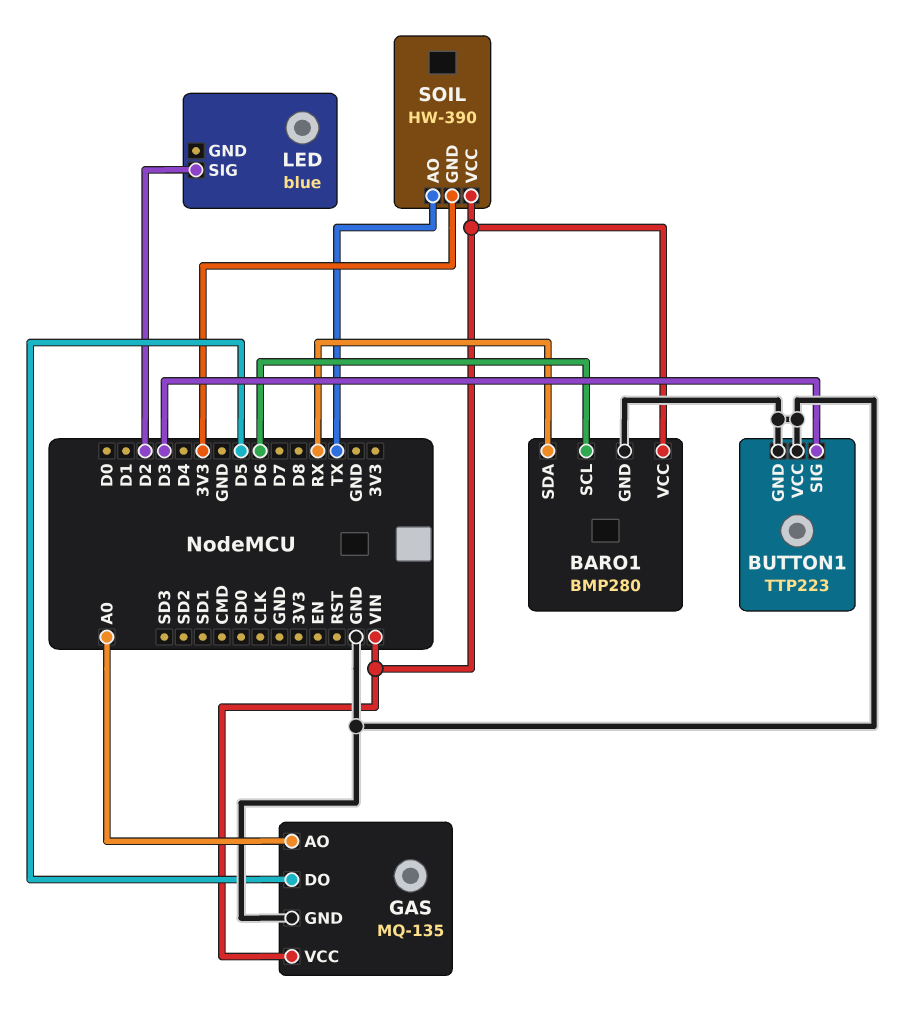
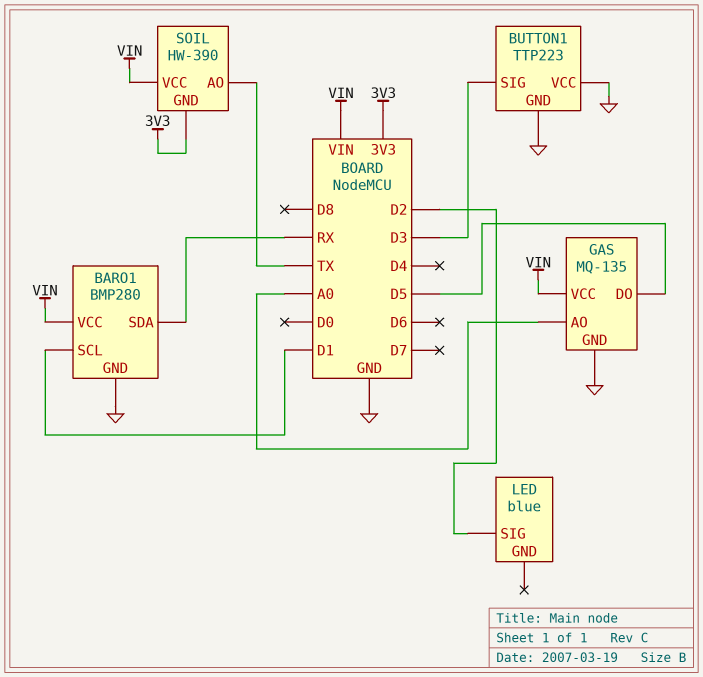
BARO1 pin SCL: D6 -> D1

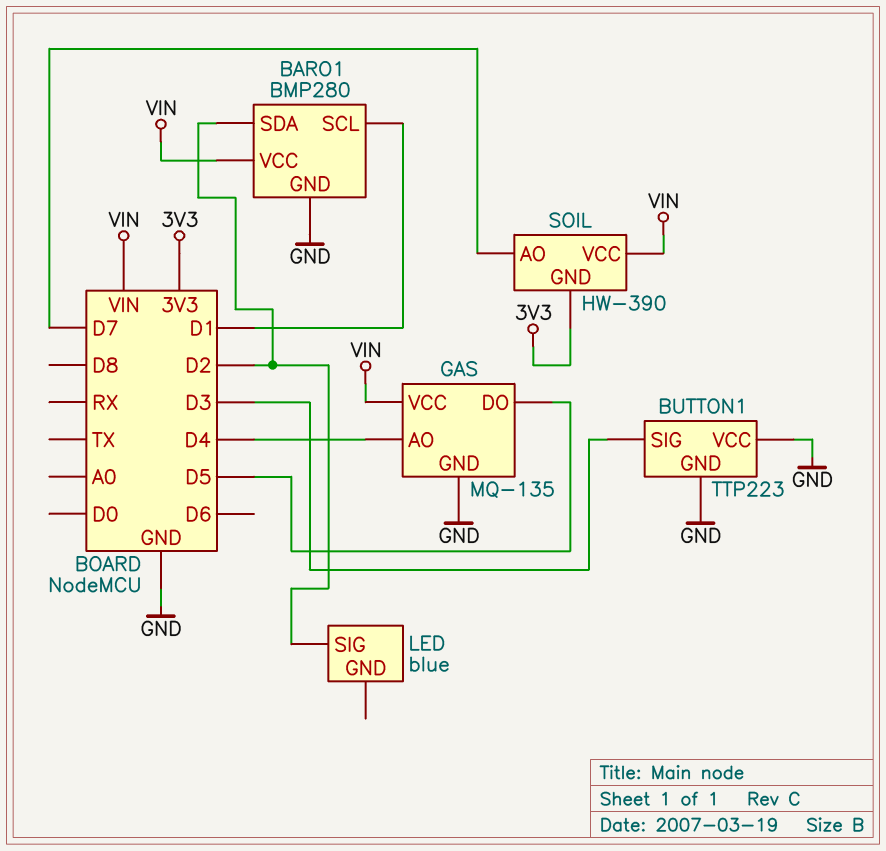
BARO1 pin SDA: RX -> D2
GAS pin AO: A0 -> D4
SOIL pin AO: TX -> D7

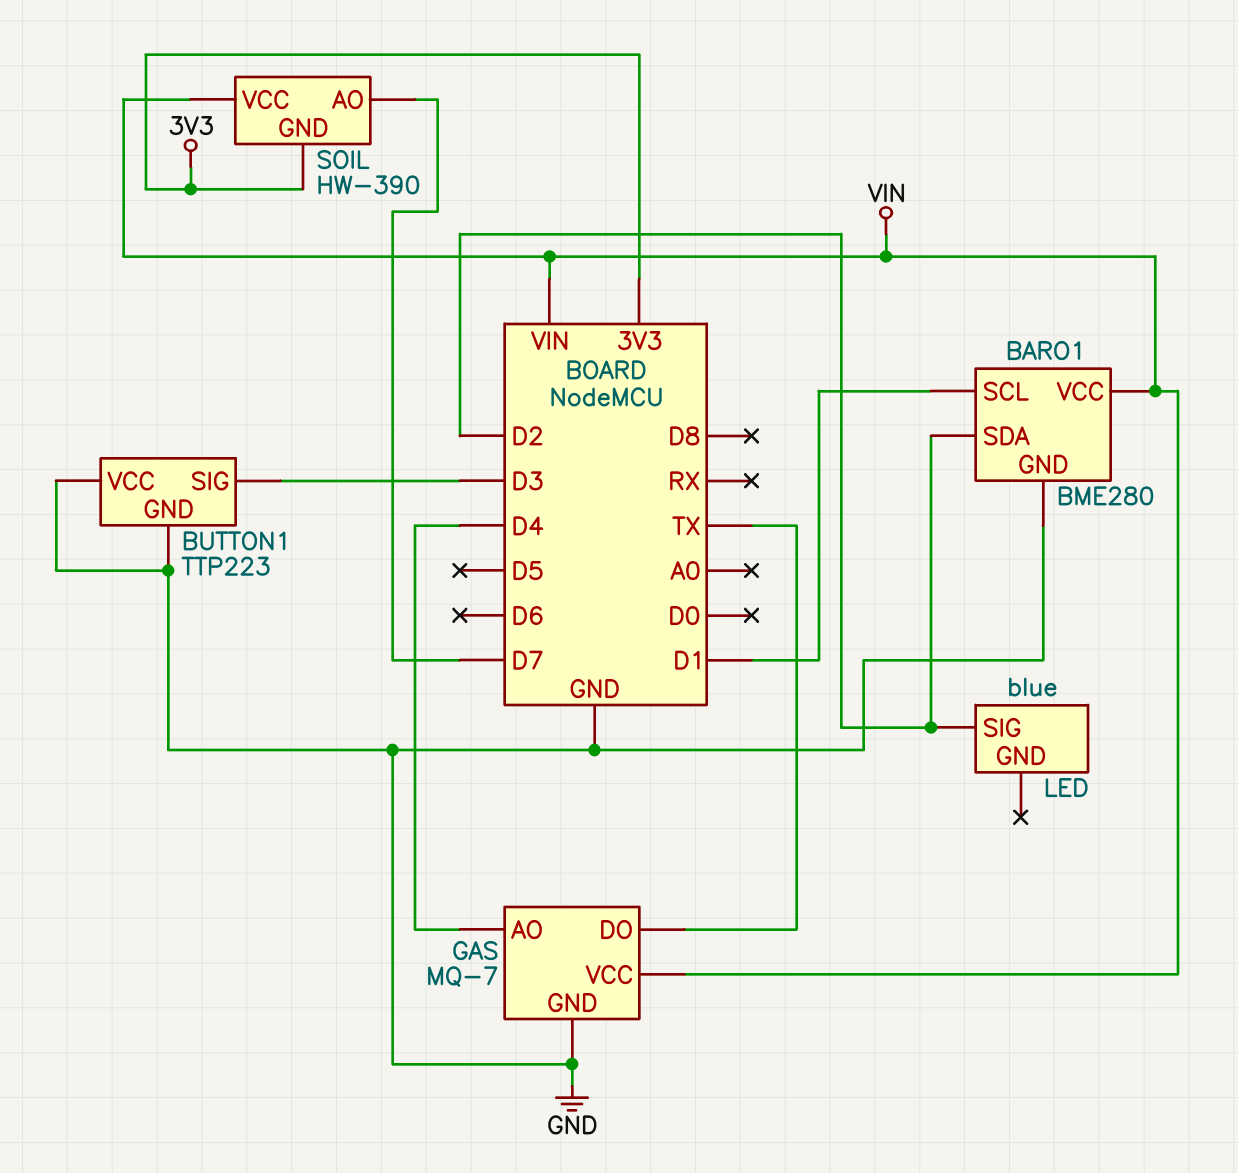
BARO1: BMP280 -> BME280
GAS: MQ-135 -> MQ-7
GAS pin DO: D5 -> TX

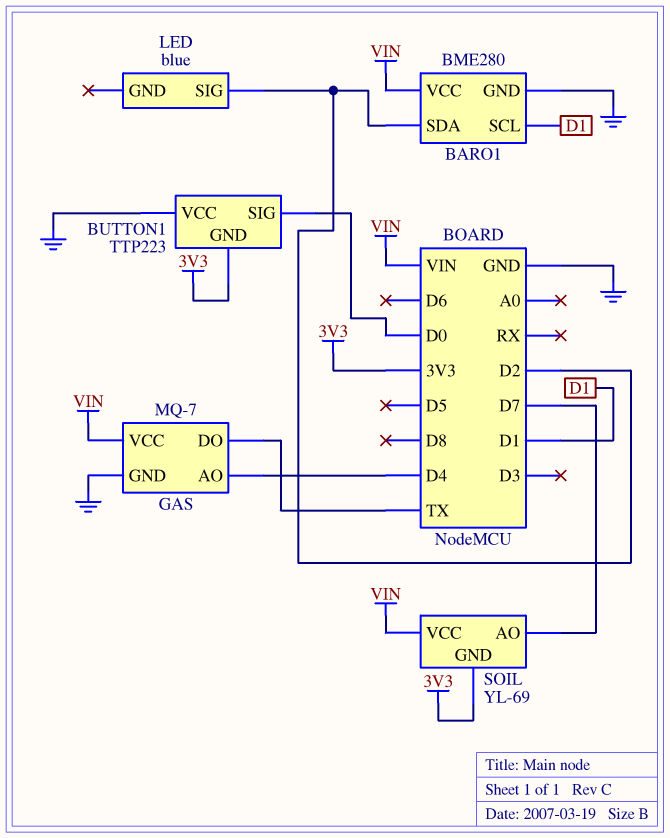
BUTTON1 pin GND: GND -> 3V3
BUTTON1 pin SIG: D3 -> D0
SOIL: HW-390 -> YL-69

